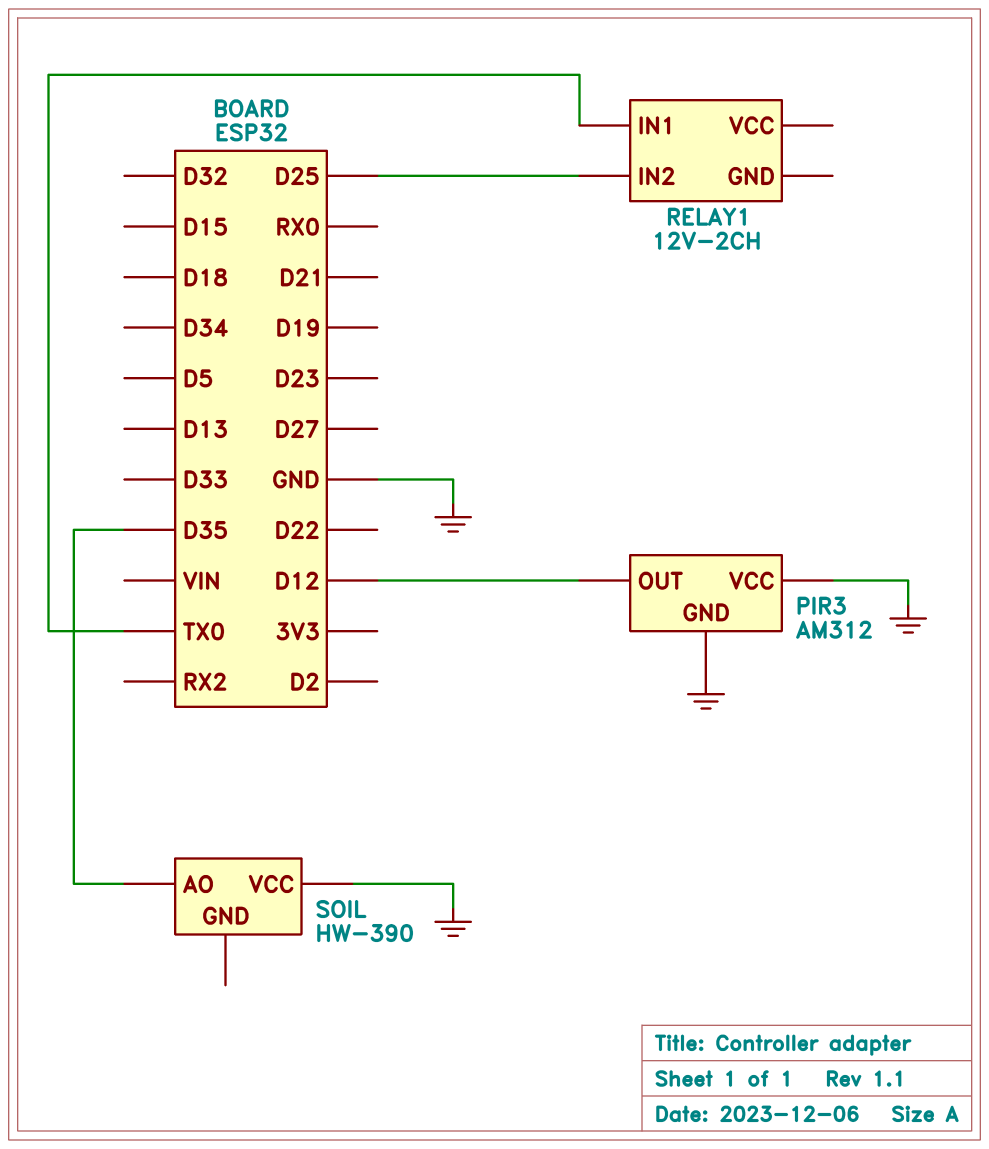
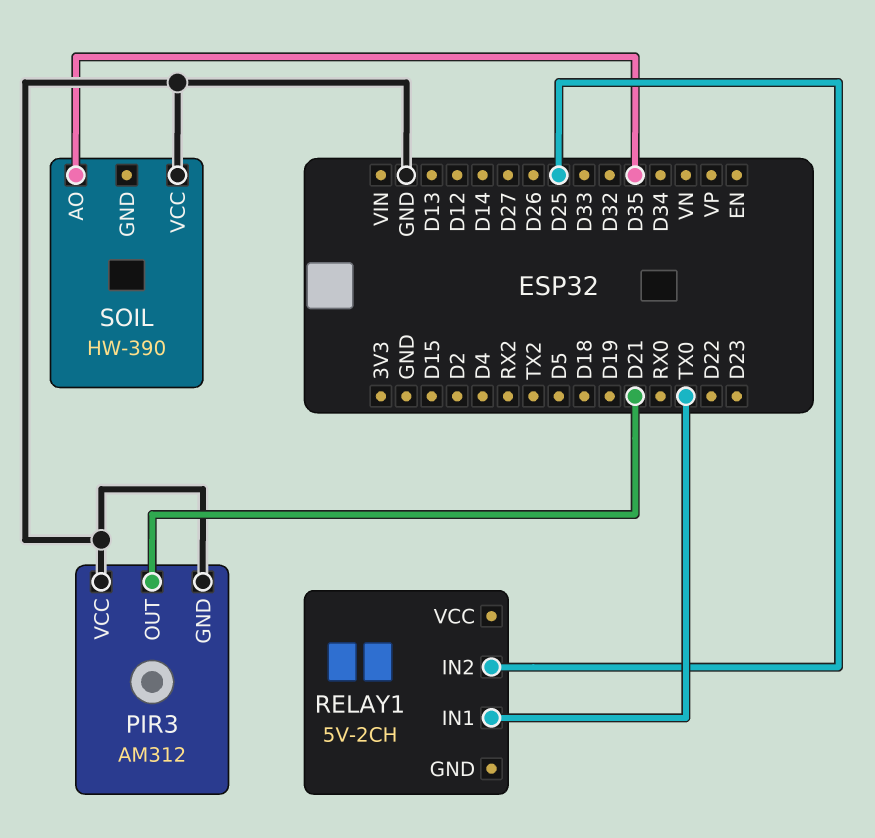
PIR3 pin OUT: D12 -> D21
RELAY1: 12V-2CH -> 5V-2CH

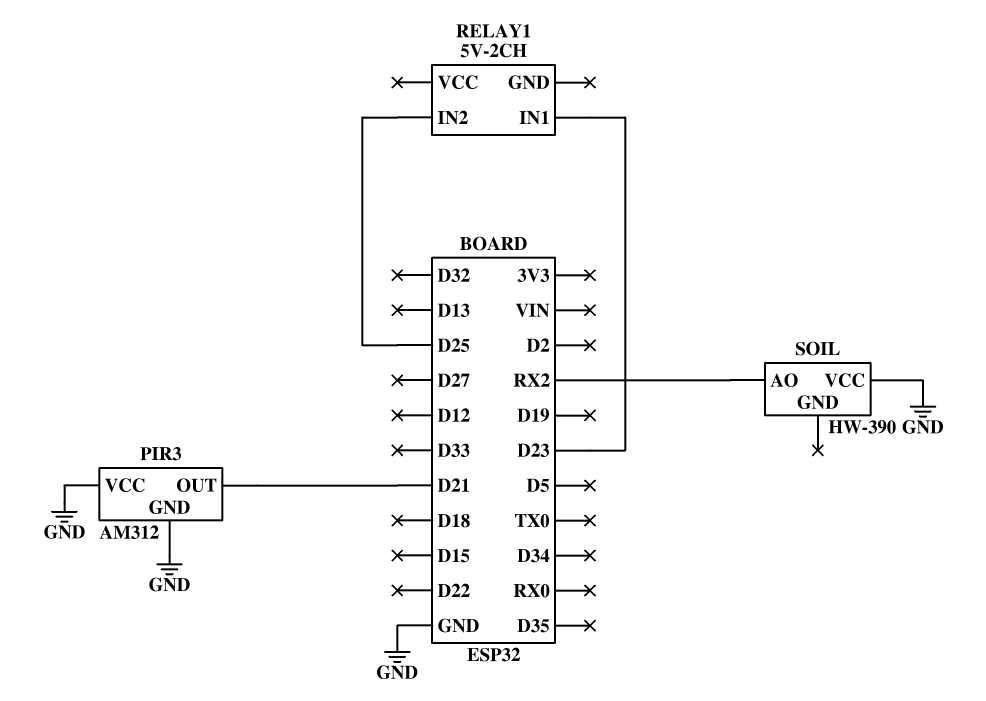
RELAY1 pin IN1: TX0 -> D23
SOIL pin AO: D35 -> RX2

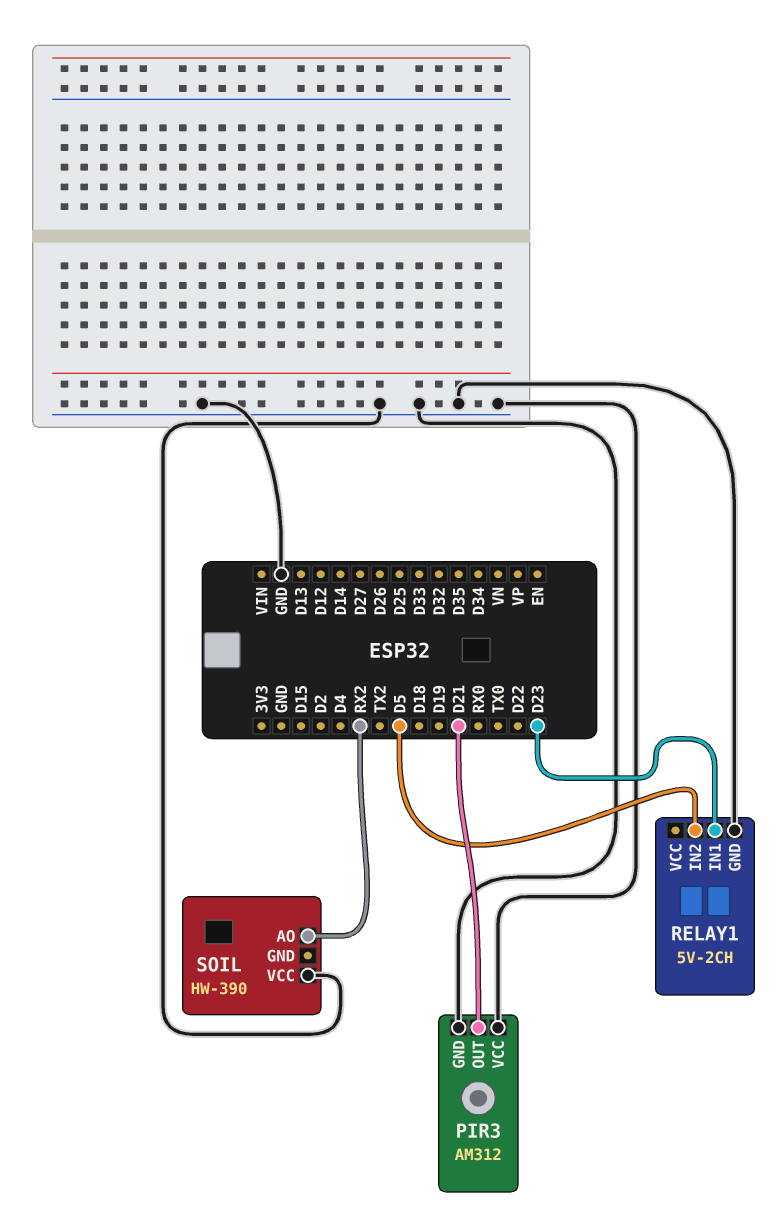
RELAY1 pin GND: none -> GND
RELAY1 pin IN2: D25 -> D5

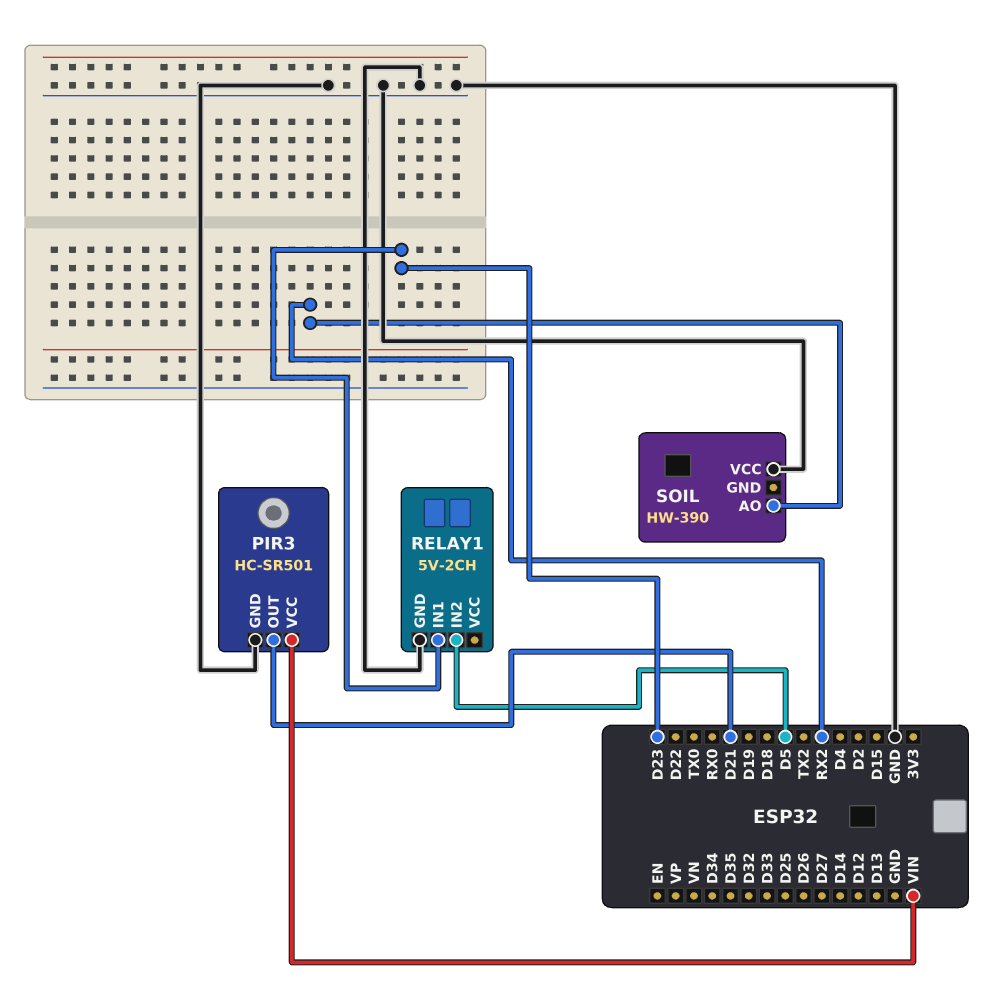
PIR3: AM312 -> HC-SR501
PIR3 pin VCC: GND -> VIN

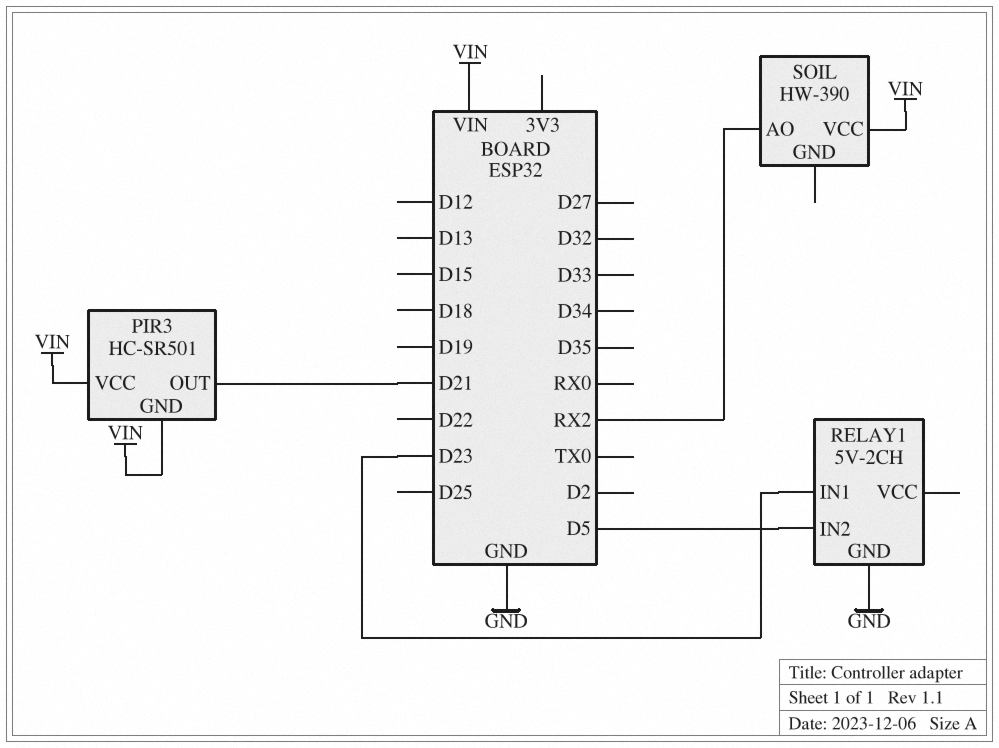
PIR3 pin GND: GND -> VIN
SOIL pin VCC: GND -> VIN

